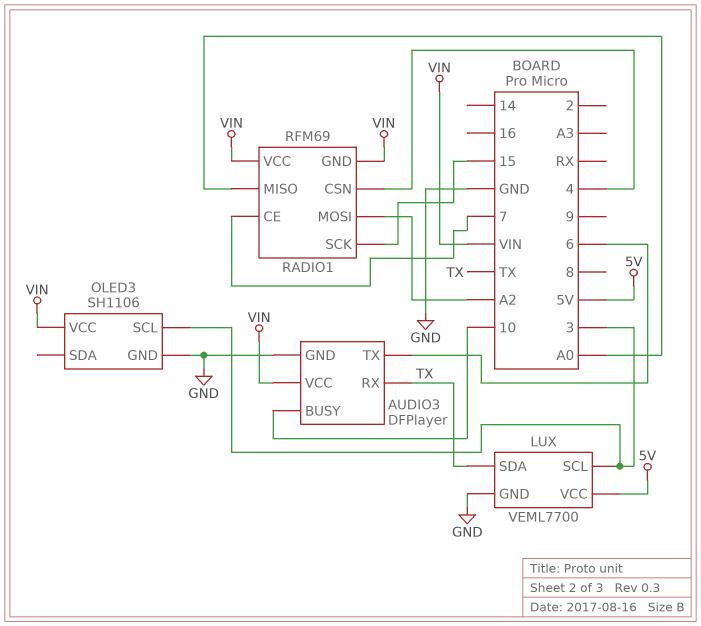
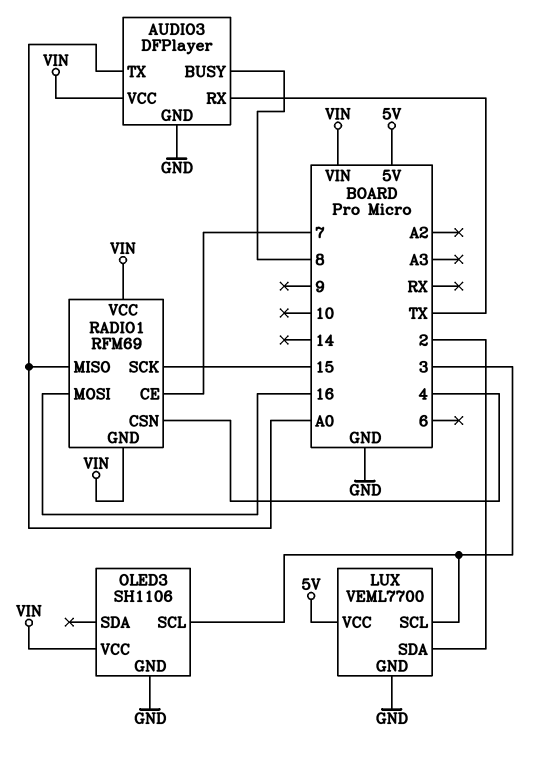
AUDIO3 pin BUSY: 10 -> 8
AUDIO3 pin TX: 6 -> A0
LUX pin SDA: TX -> 2
RADIO1 pin MOSI: A2 -> 16

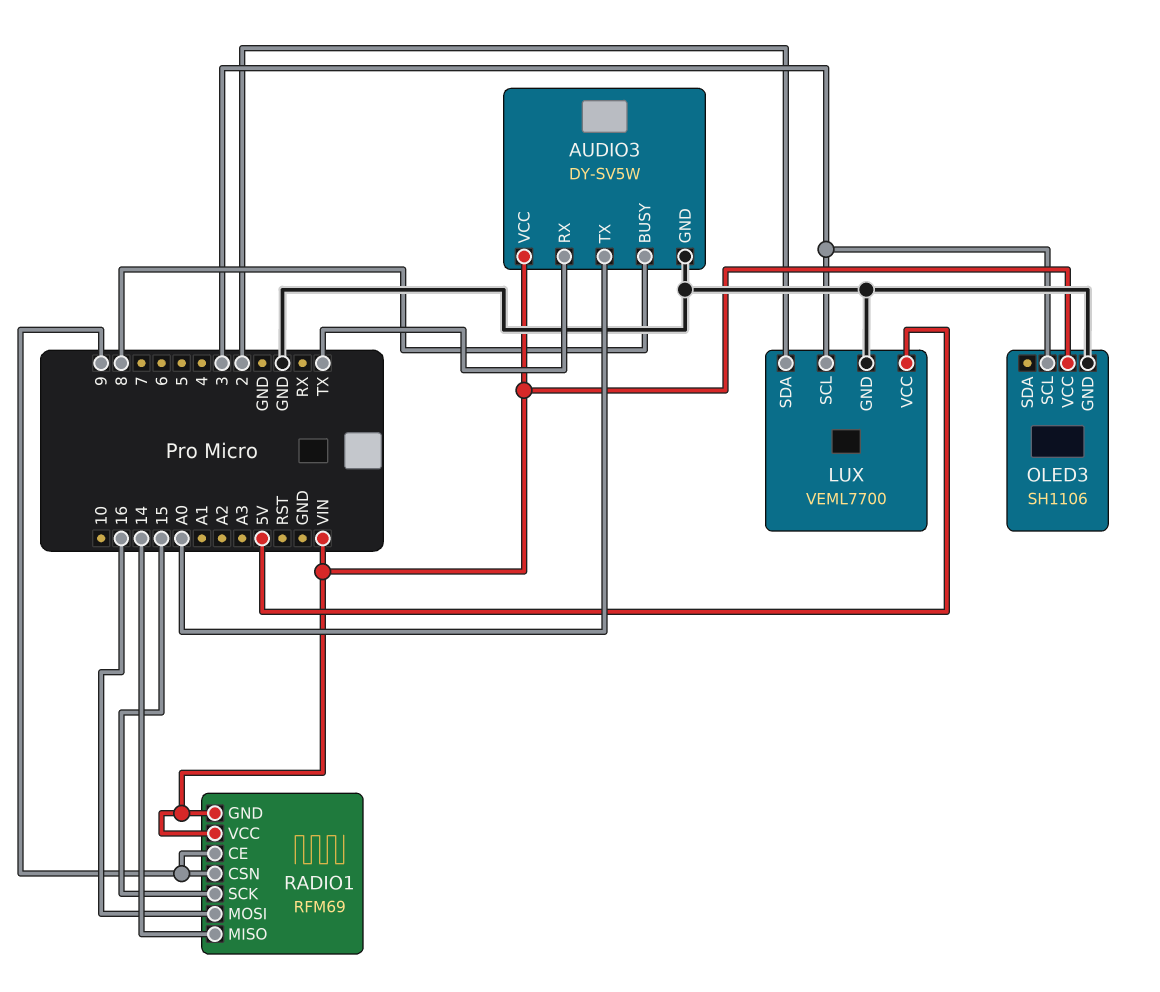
AUDIO3: DFPlayer -> DY-SV5W
RADIO1 pin CE: 7 -> 9
RADIO1 pin CSN: 4 -> 9
RADIO1 pin MISO: A0 -> 14

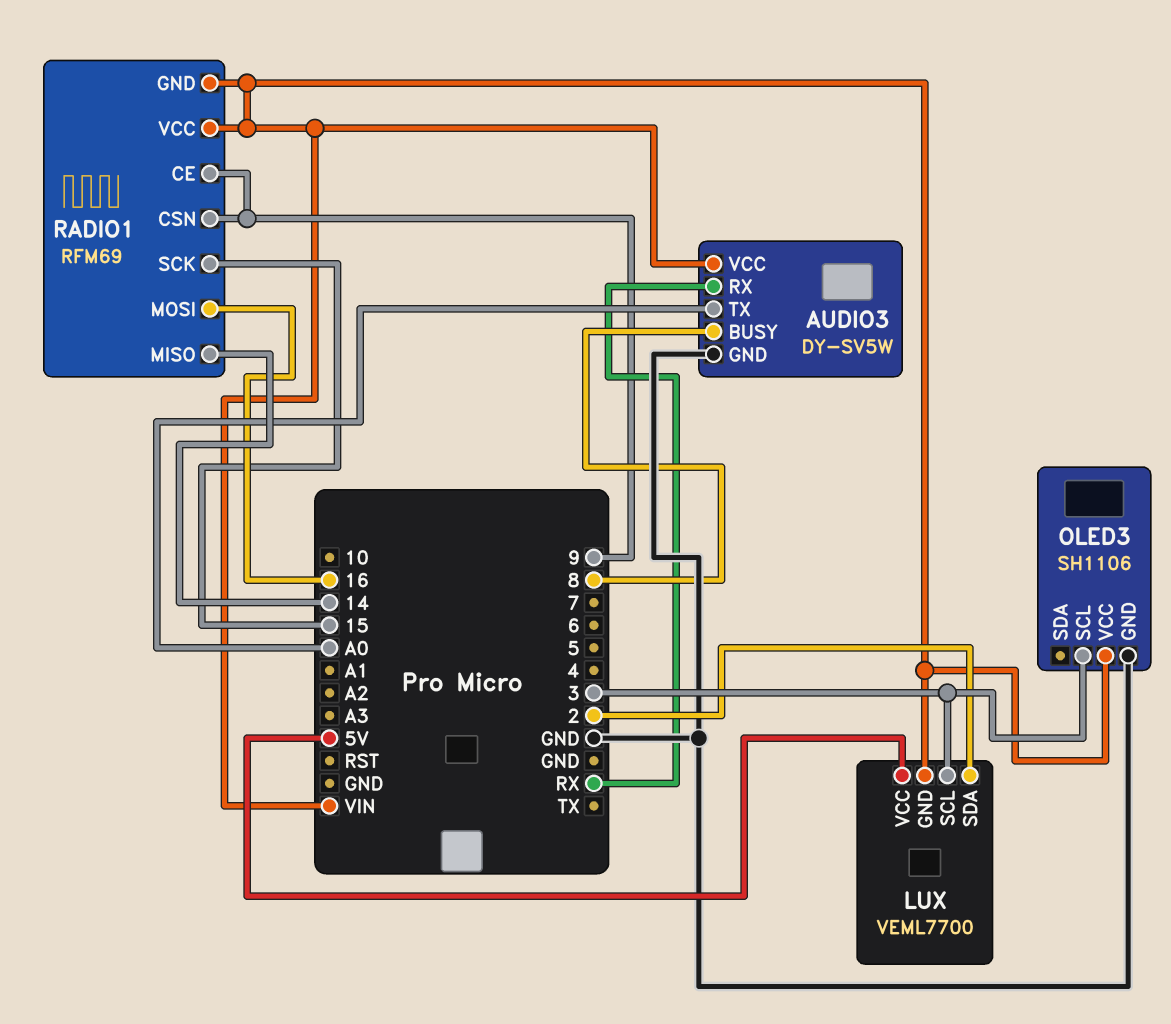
AUDIO3 pin RX: TX -> RX
LUX pin GND: GND -> VIN

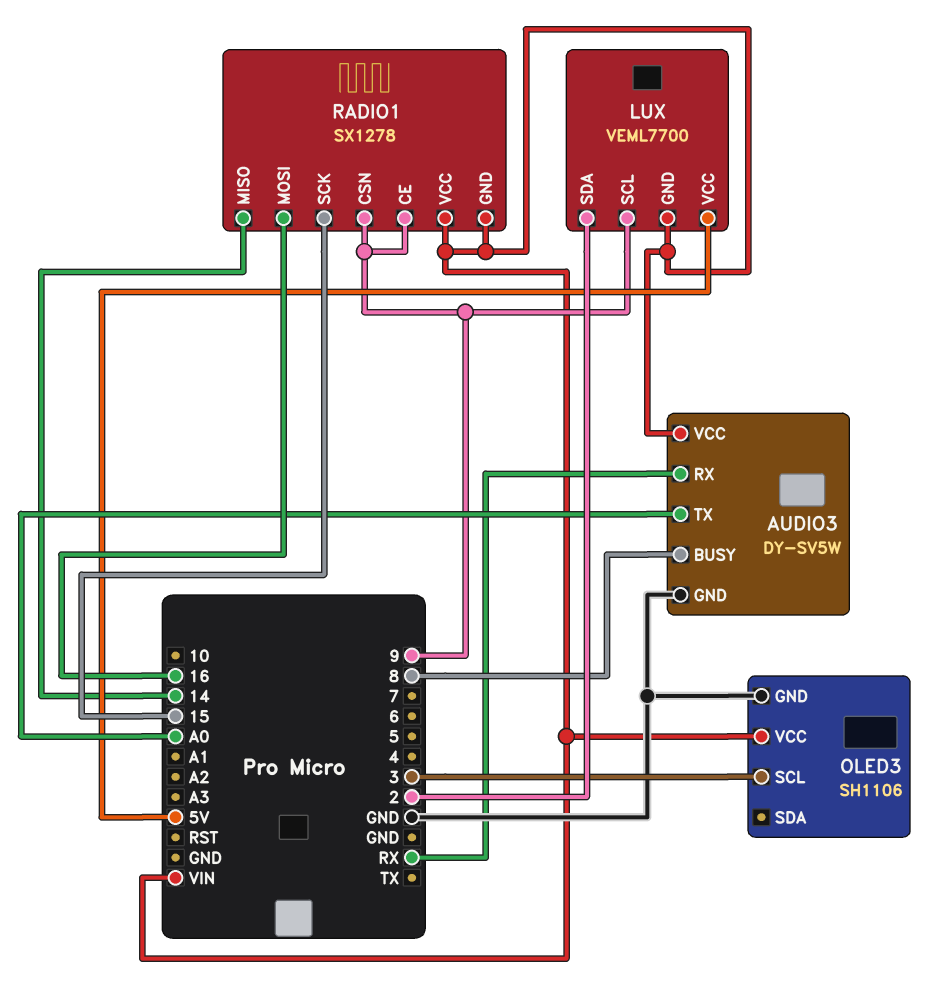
LUX pin SCL: 3 -> 9
RADIO1: RFM69 -> SX1278

